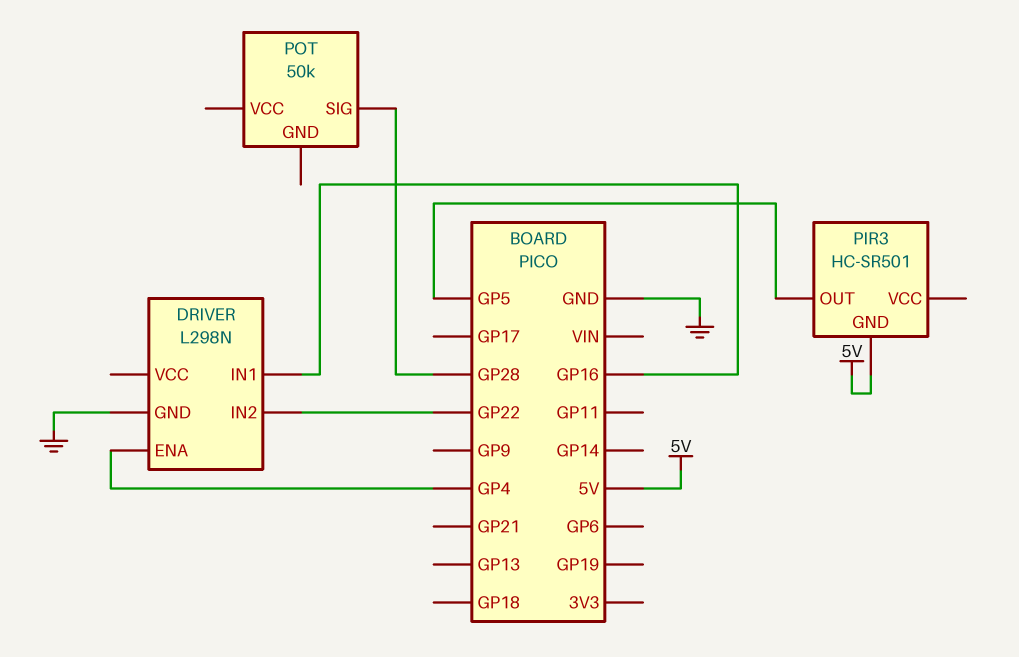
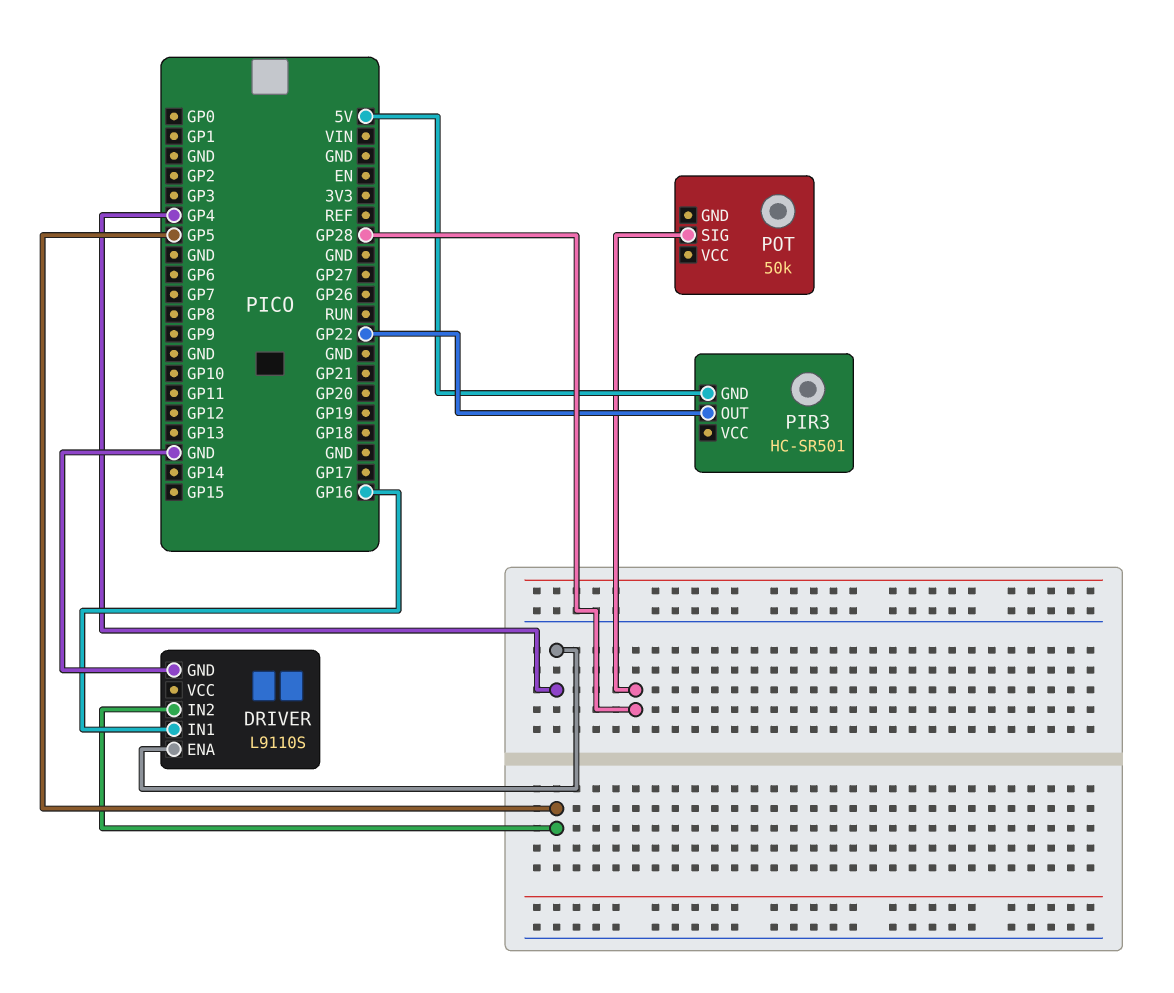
DRIVER: L298N -> L9110S
DRIVER pin IN2: GP22 -> GP5
PIR3 pin OUT: GP5 -> GP22

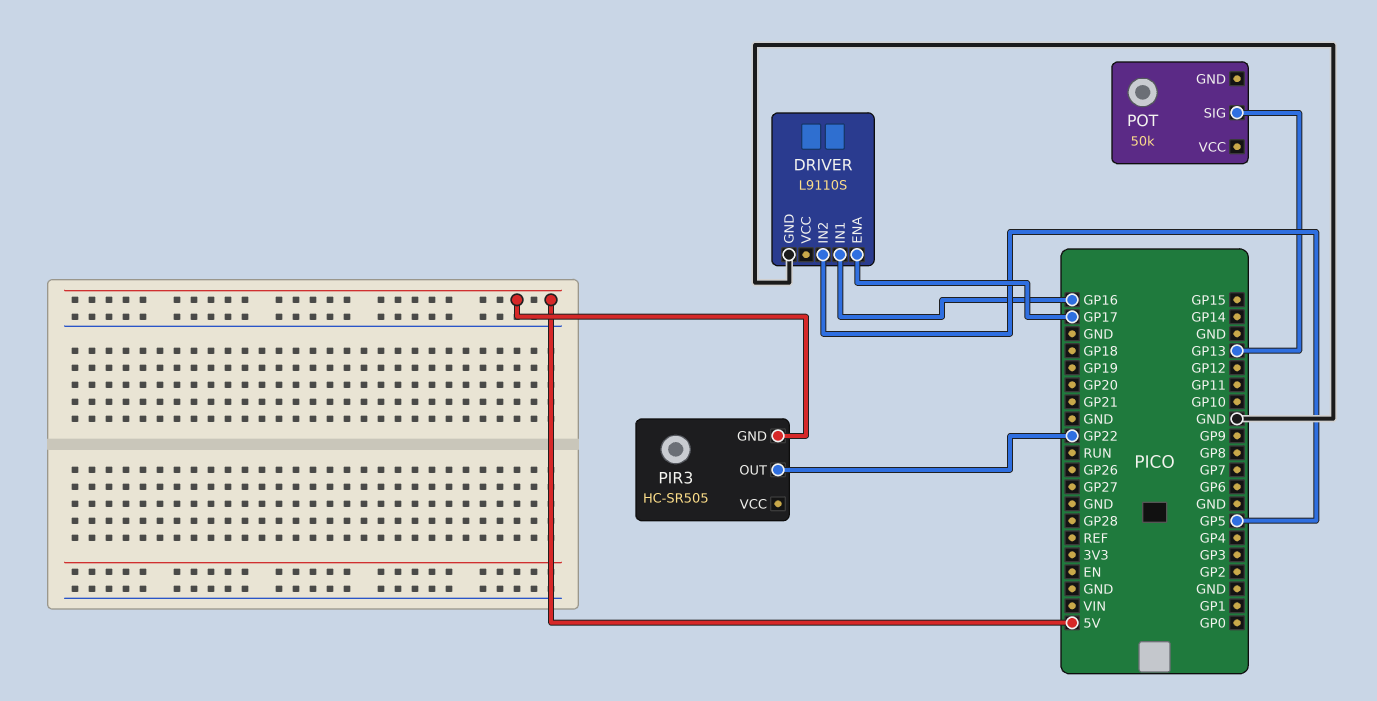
DRIVER pin ENA: GP4 -> GP17
PIR3: HC-SR501 -> HC-SR505
POT pin SIG: GP28 -> GP13

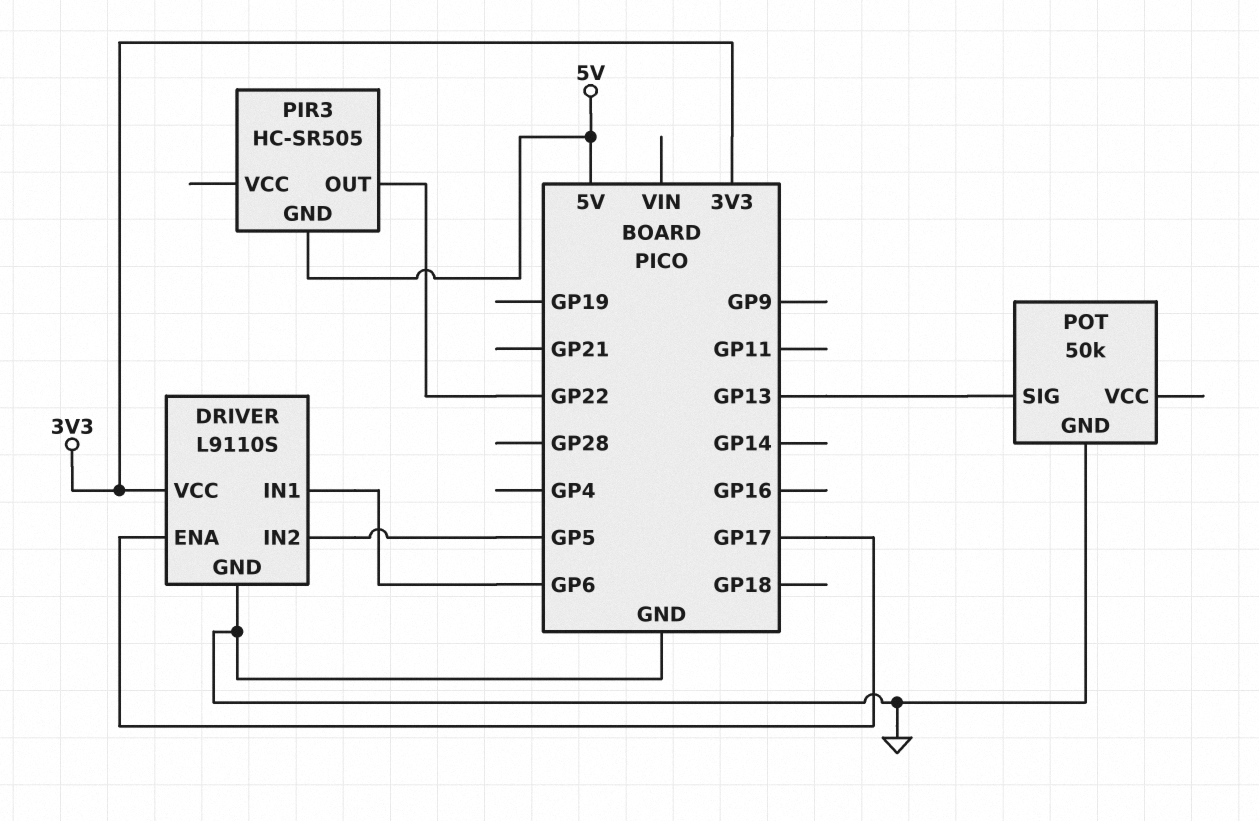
DRIVER pin IN1: GP16 -> GP6
DRIVER pin VCC: none -> 3V3
POT pin GND: none -> GND

